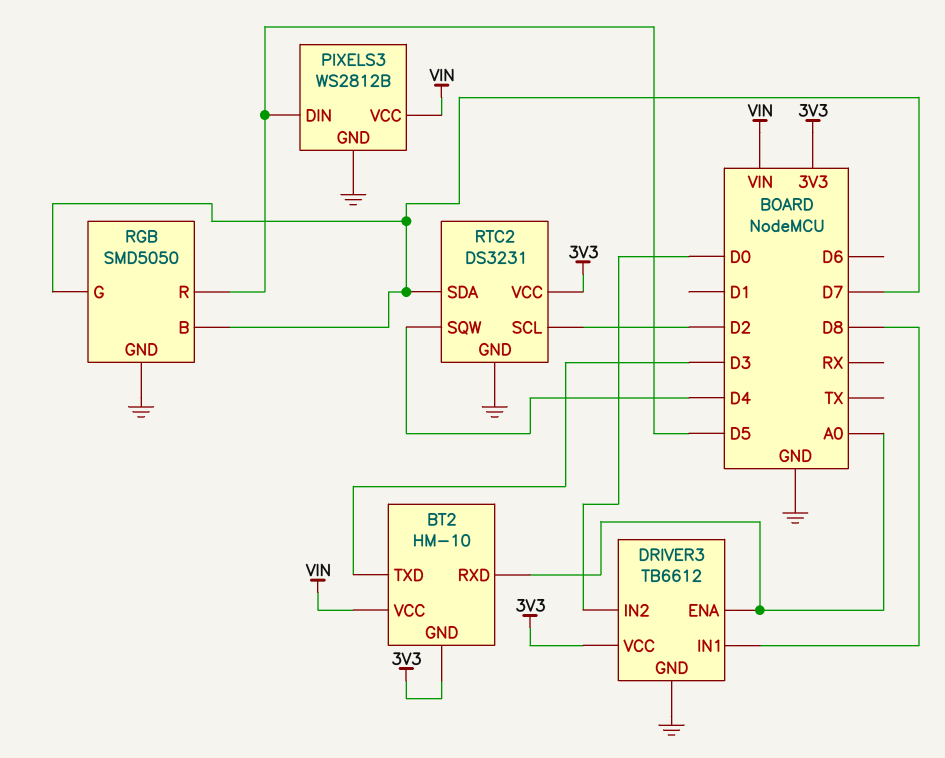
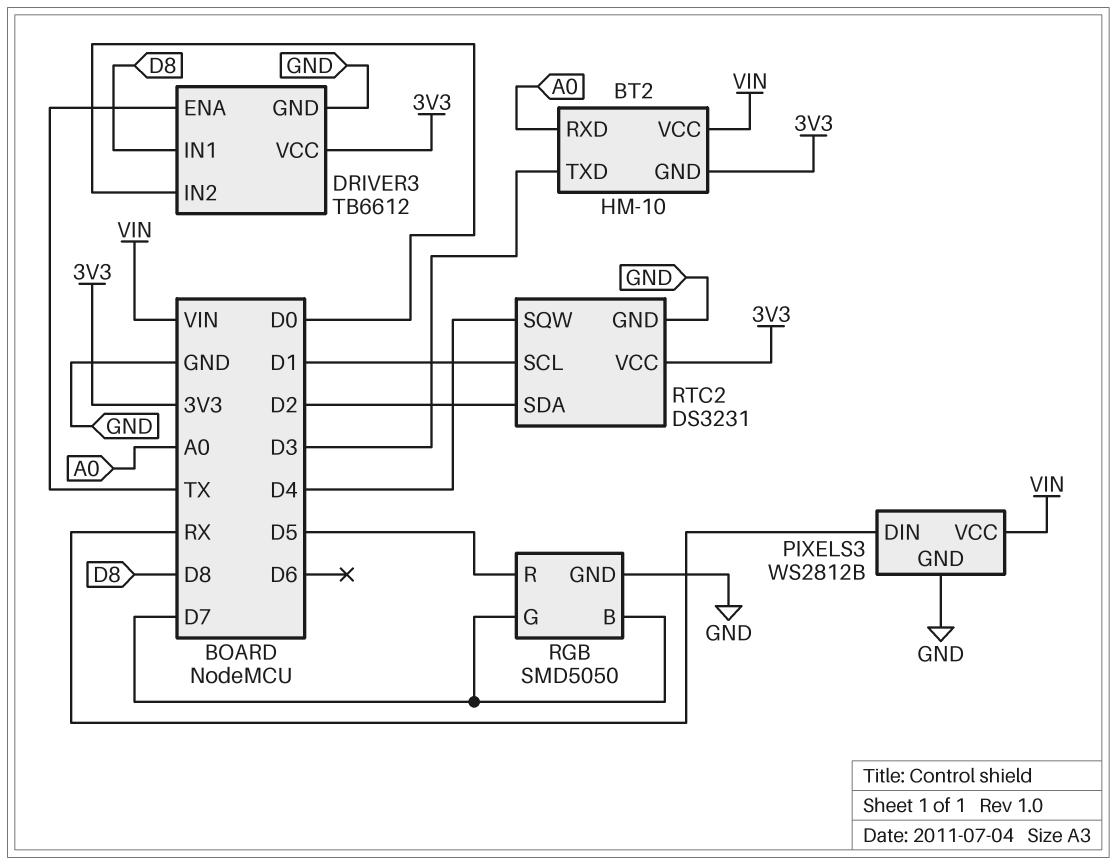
DRIVER3 pin ENA: A0 -> TX
PIXELS3 pin DIN: D5 -> RX
RTC2 pin SCL: D2 -> D1
RTC2 pin SDA: D7 -> D2

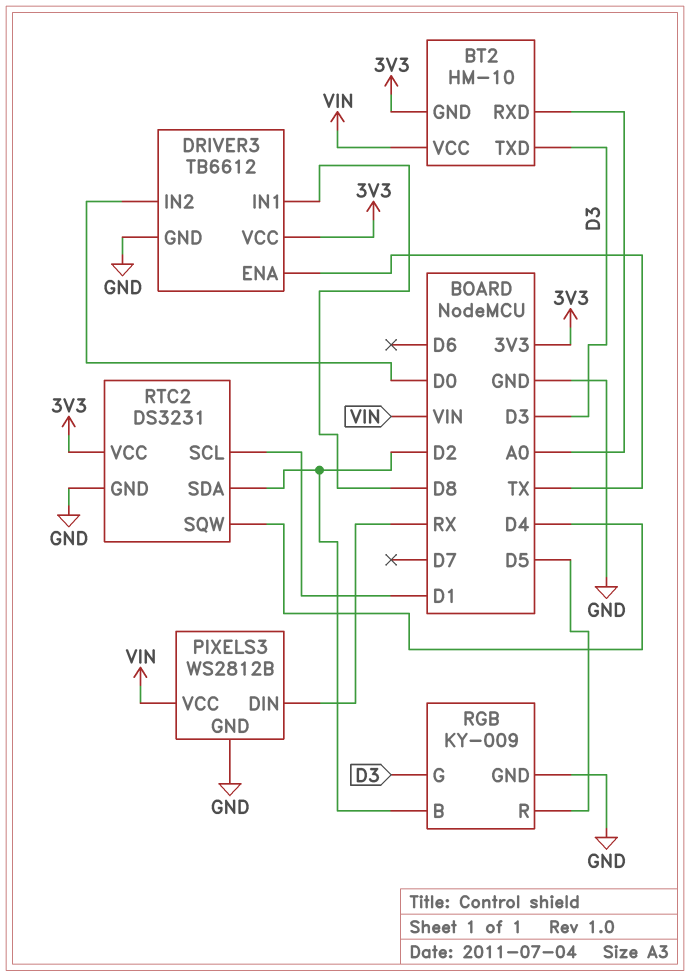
RGB: SMD5050 -> KY-009
RGB pin B: D7 -> D2
RGB pin G: D7 -> D3

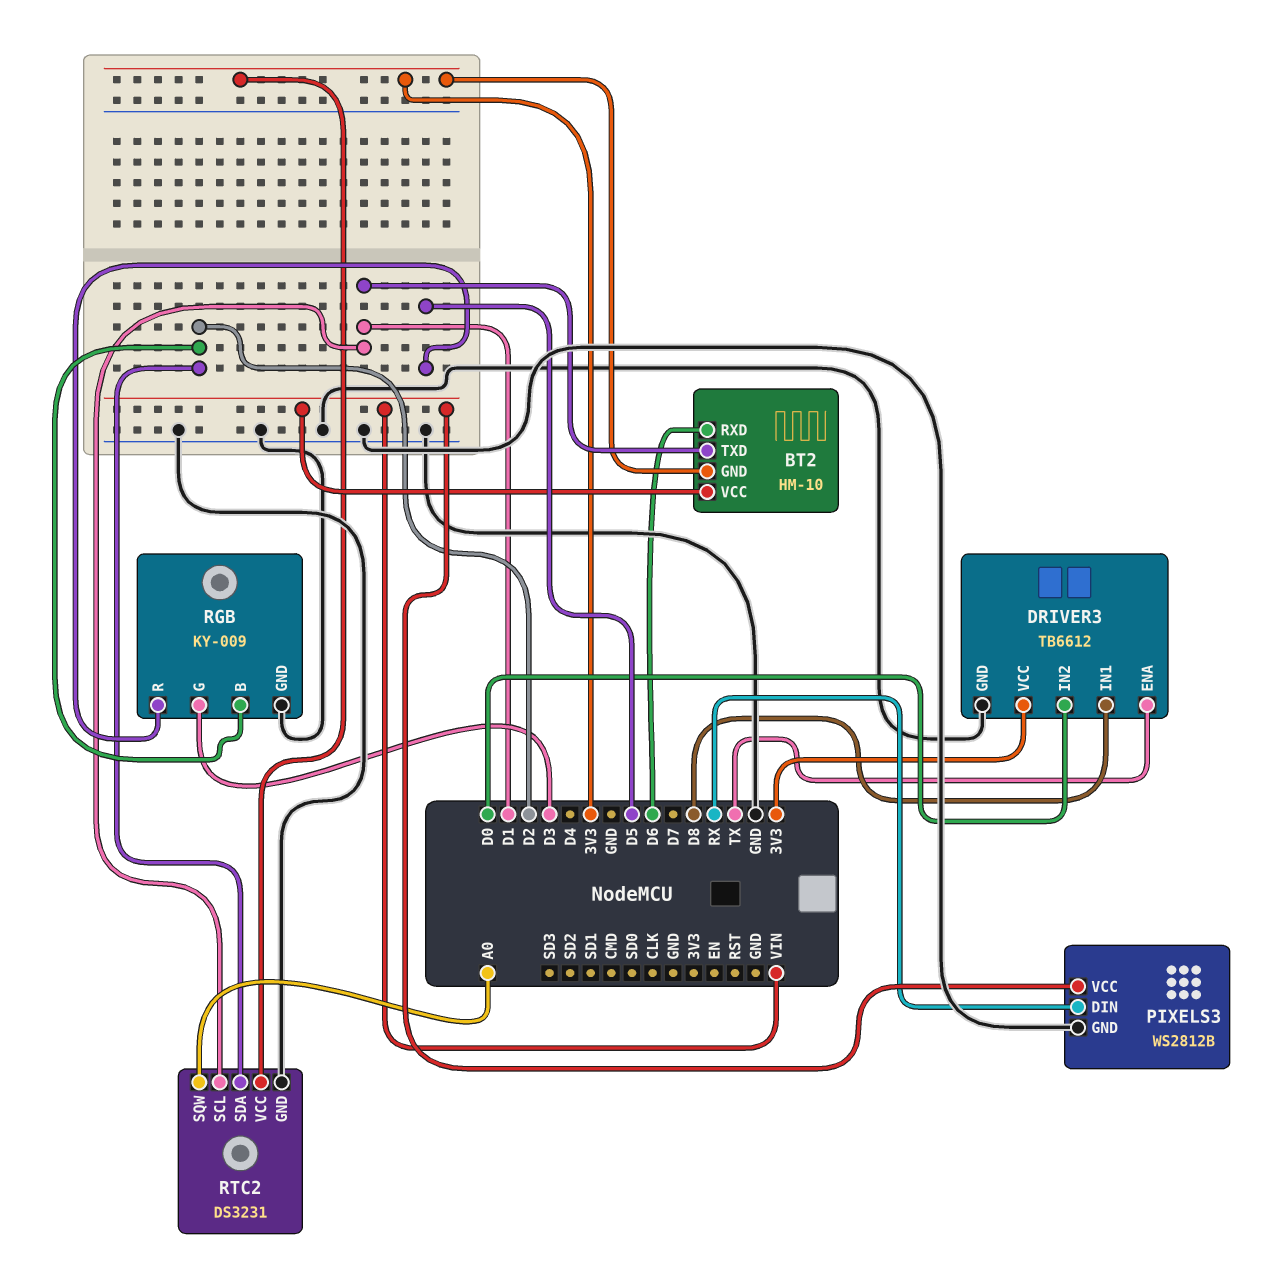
BT2 pin RXD: A0 -> D6
BT2 pin TXD: D3 -> D1
RTC2 pin SQW: D4 -> A0

